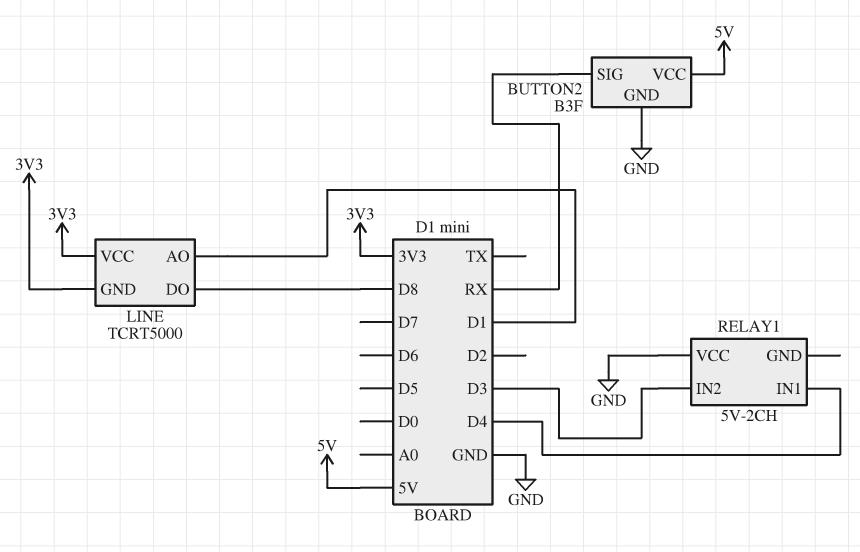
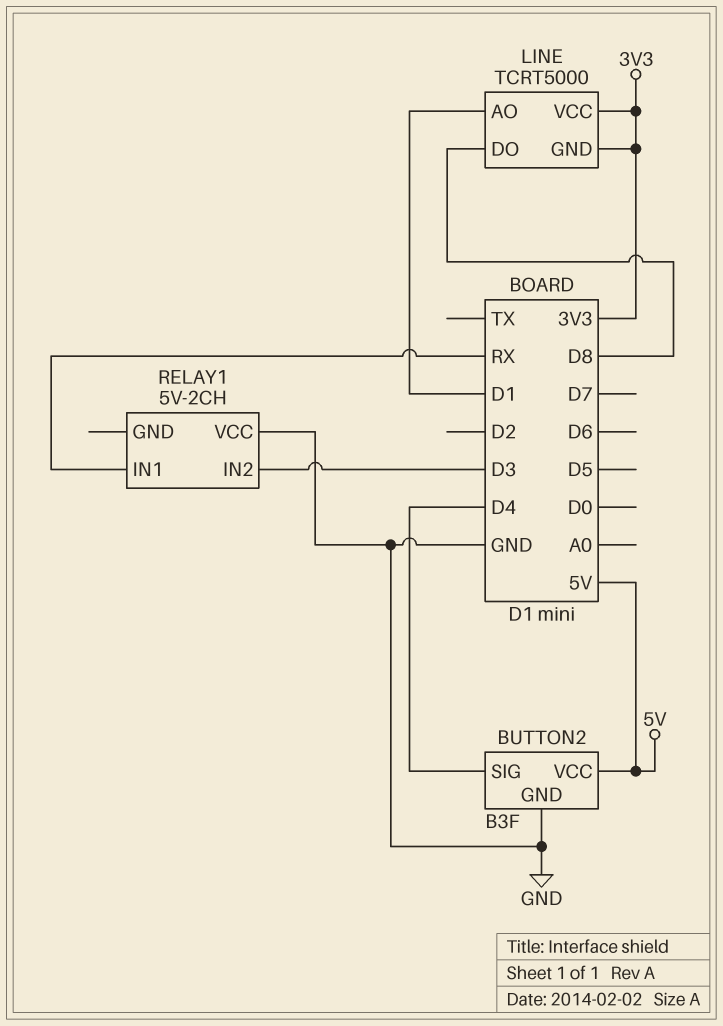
BUTTON2 pin SIG: RX -> D4
RELAY1 pin IN1: D4 -> RX

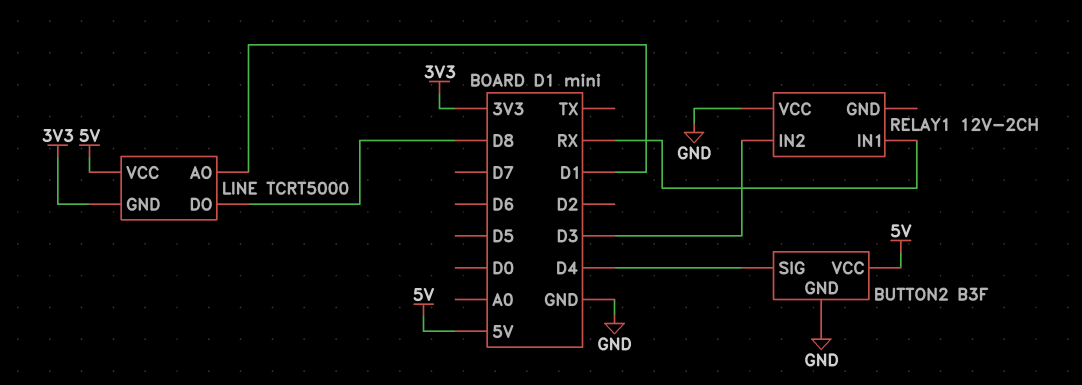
LINE pin VCC: 3V3 -> 5V
RELAY1: 5V-2CH -> 12V-2CH

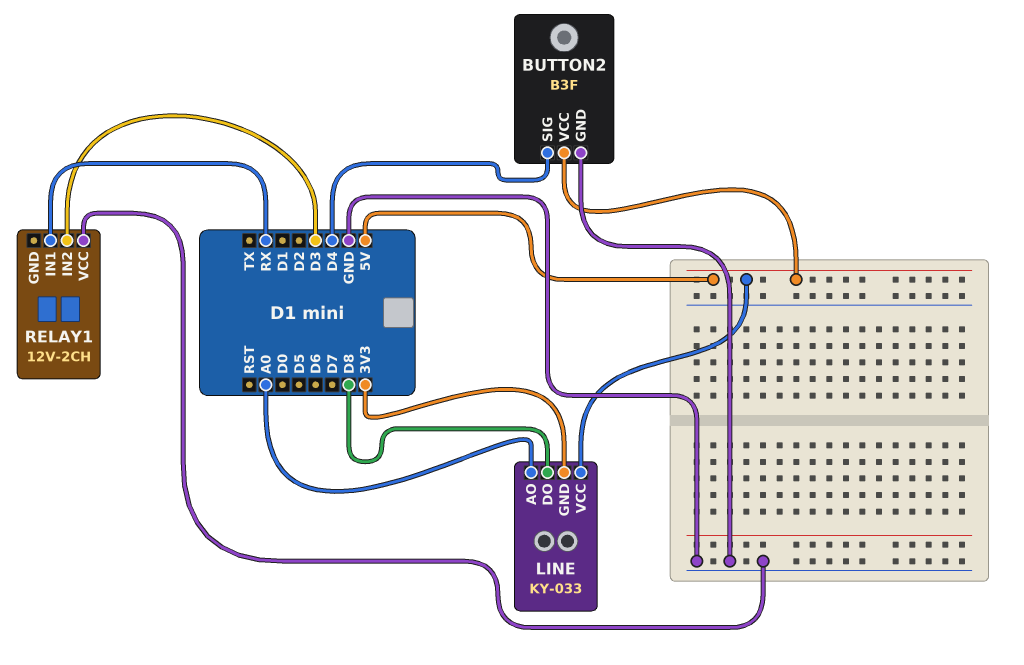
LINE: TCRT5000 -> KY-033
LINE pin AO: D1 -> A0

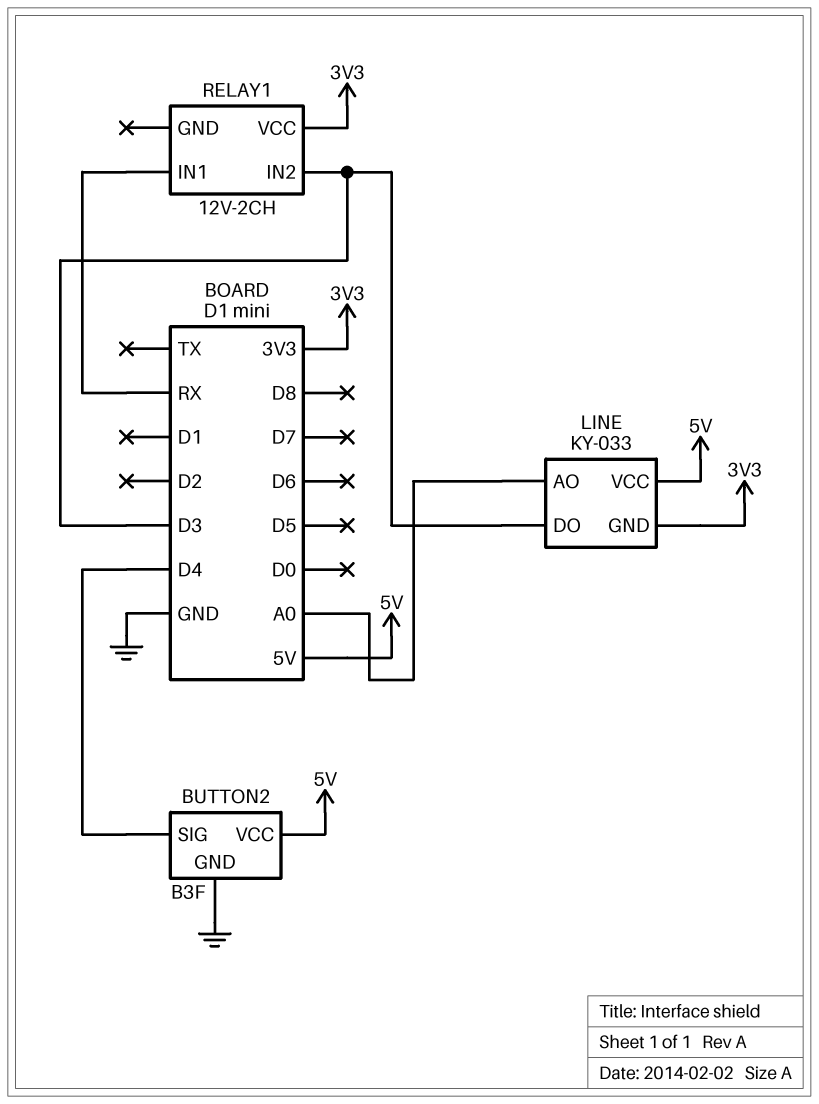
LINE pin DO: D8 -> D3
RELAY1 pin VCC: GND -> 3V3

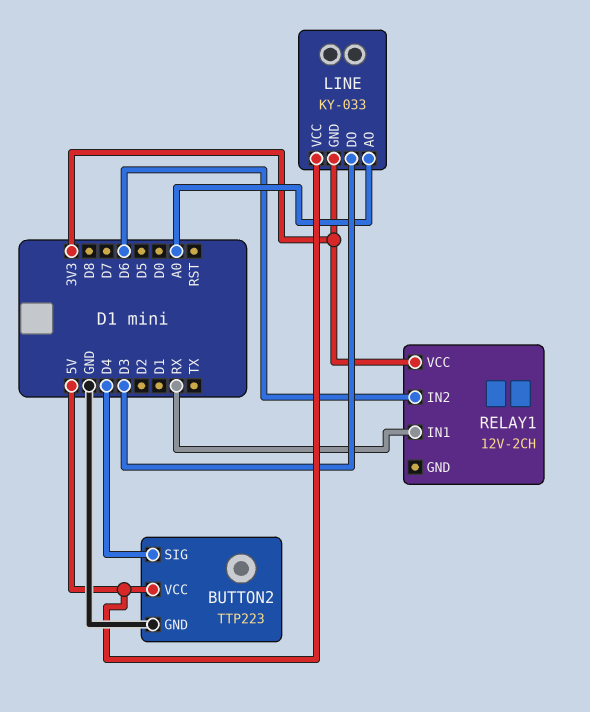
BUTTON2: B3F -> TTP223
RELAY1 pin IN2: D3 -> D6

